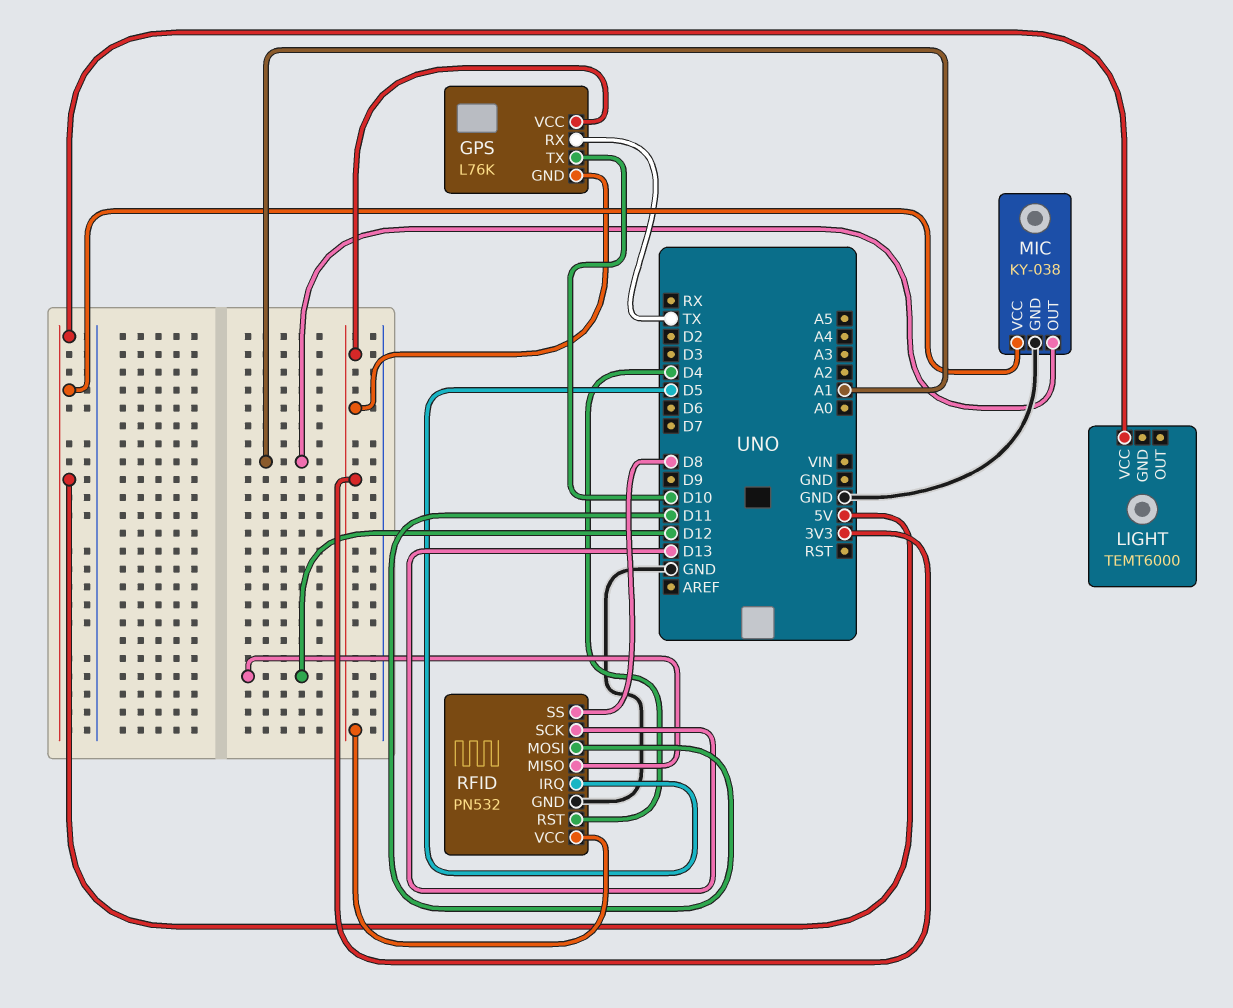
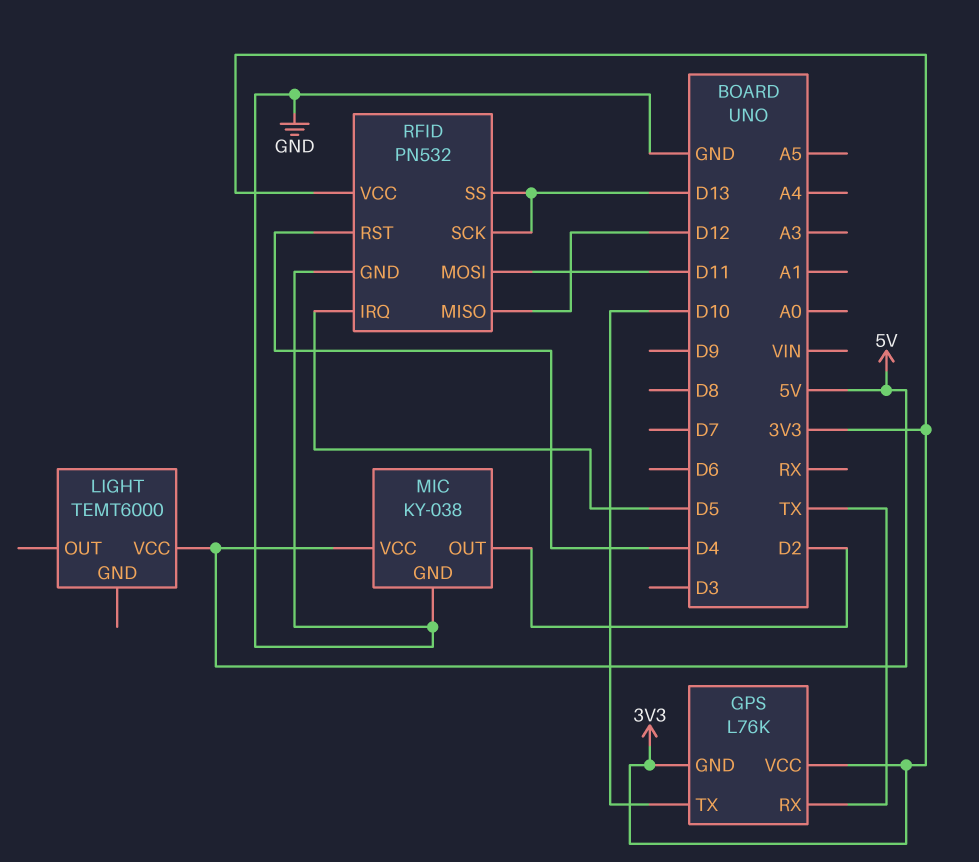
MIC pin OUT: A1 -> D2
RFID pin SS: D8 -> D13

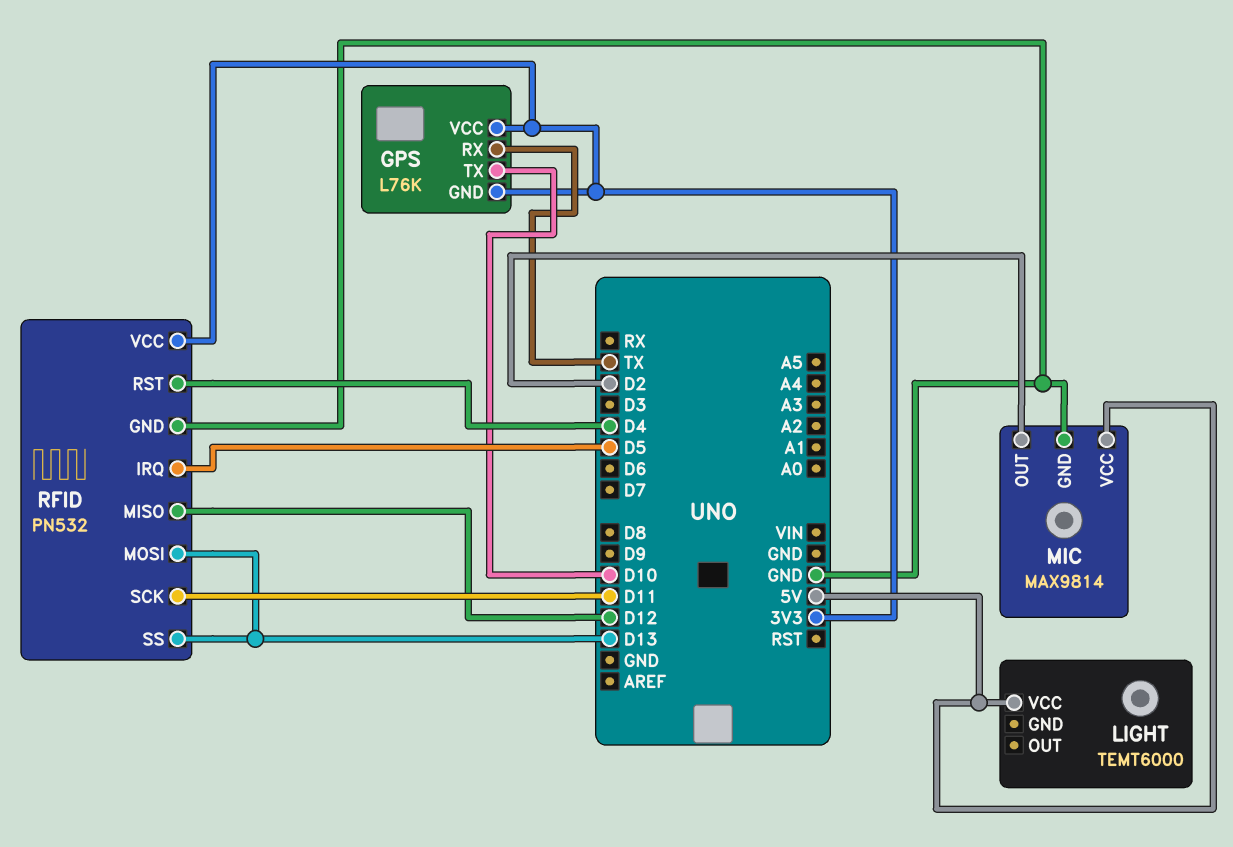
MIC: KY-038 -> MAX9814
RFID pin MOSI: D11 -> D13
RFID pin SCK: D13 -> D11

